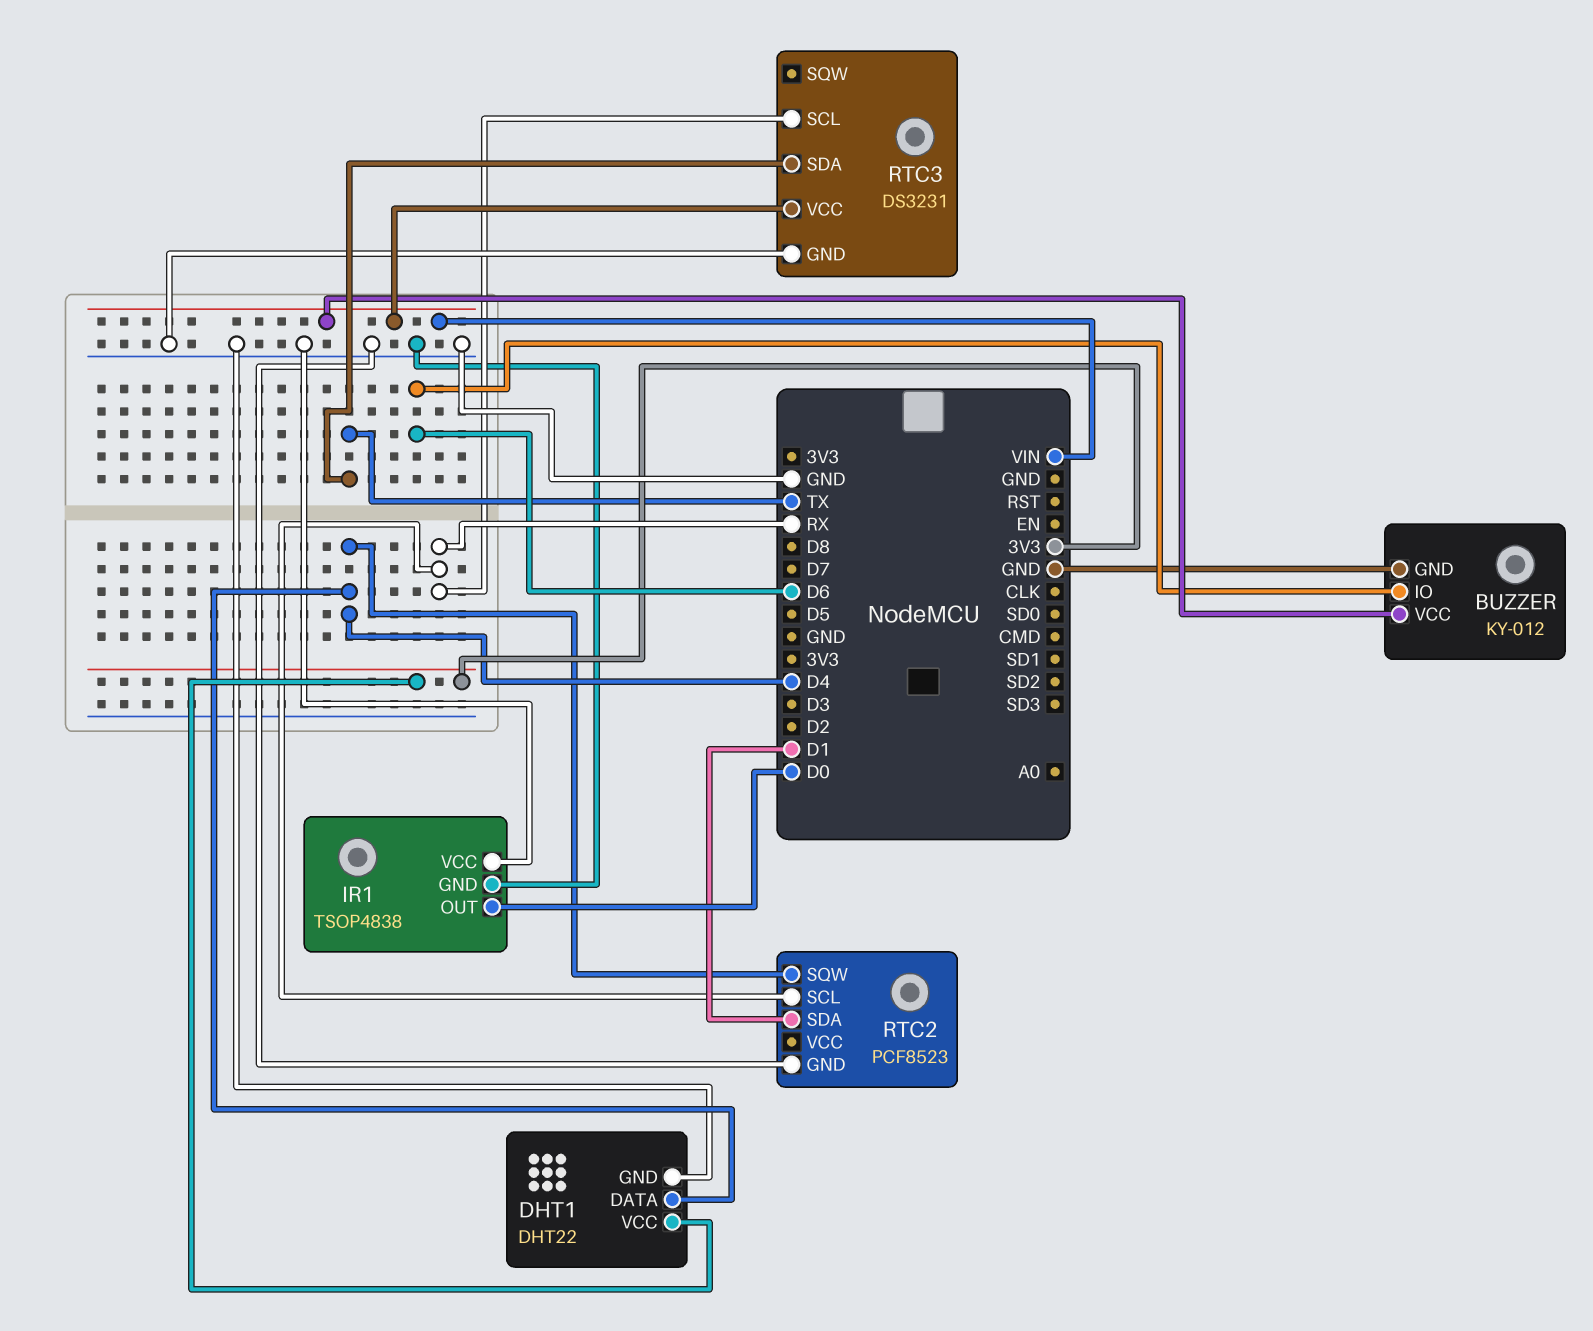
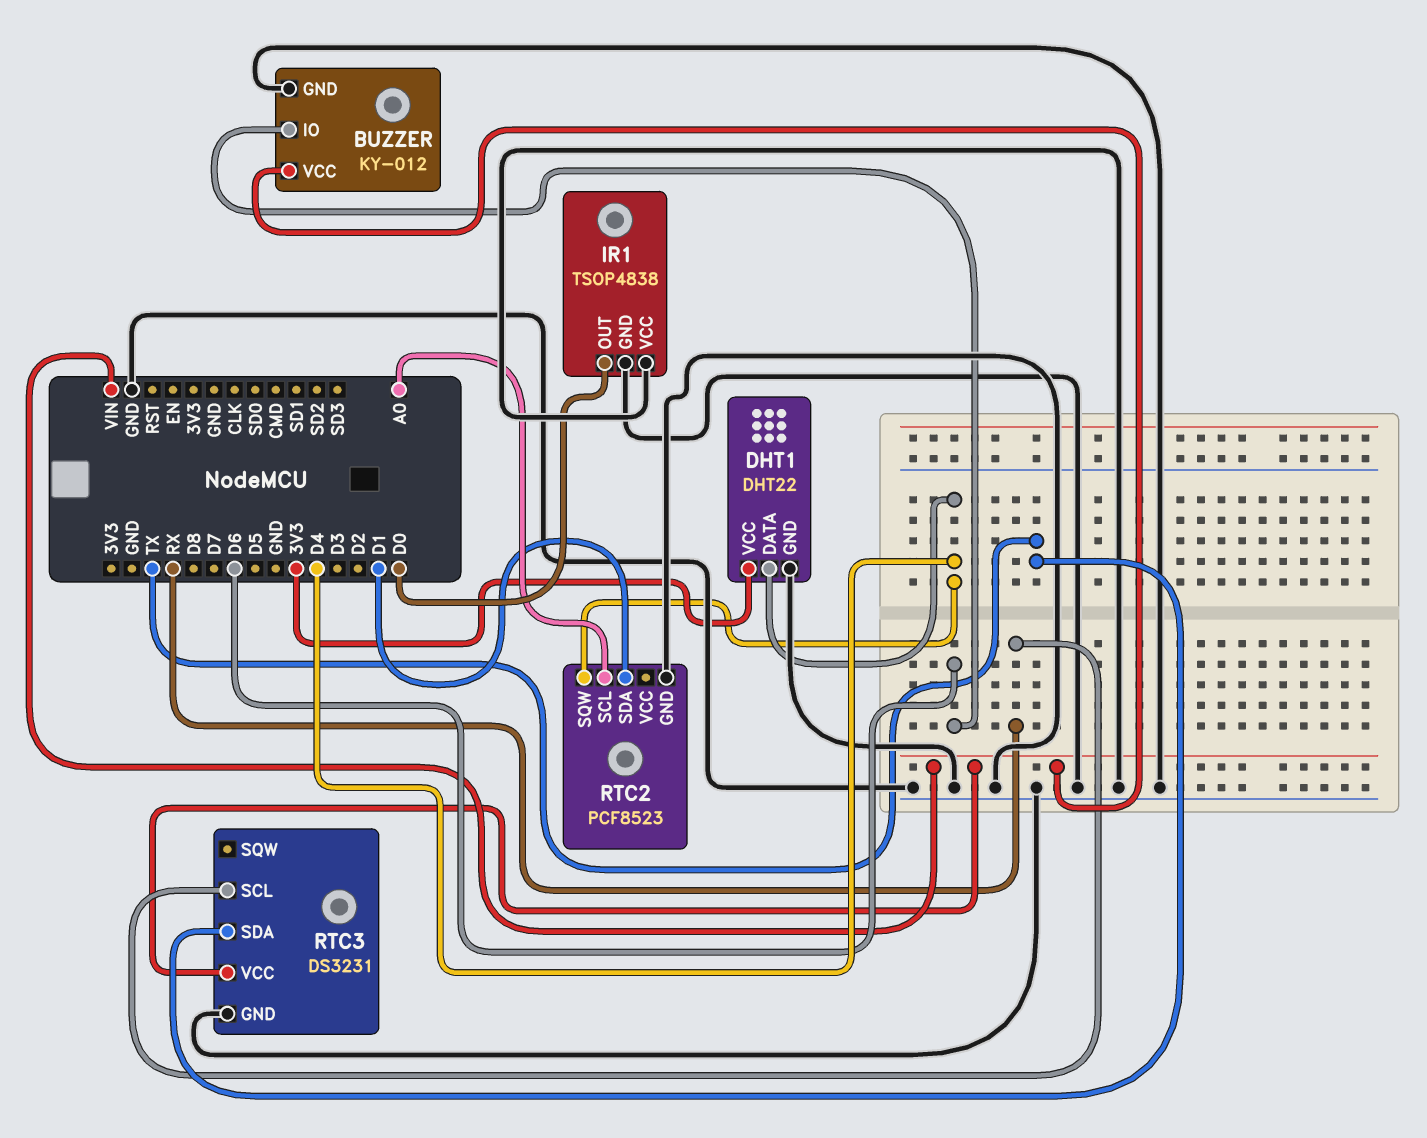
RTC2 pin SCL: RX -> A0

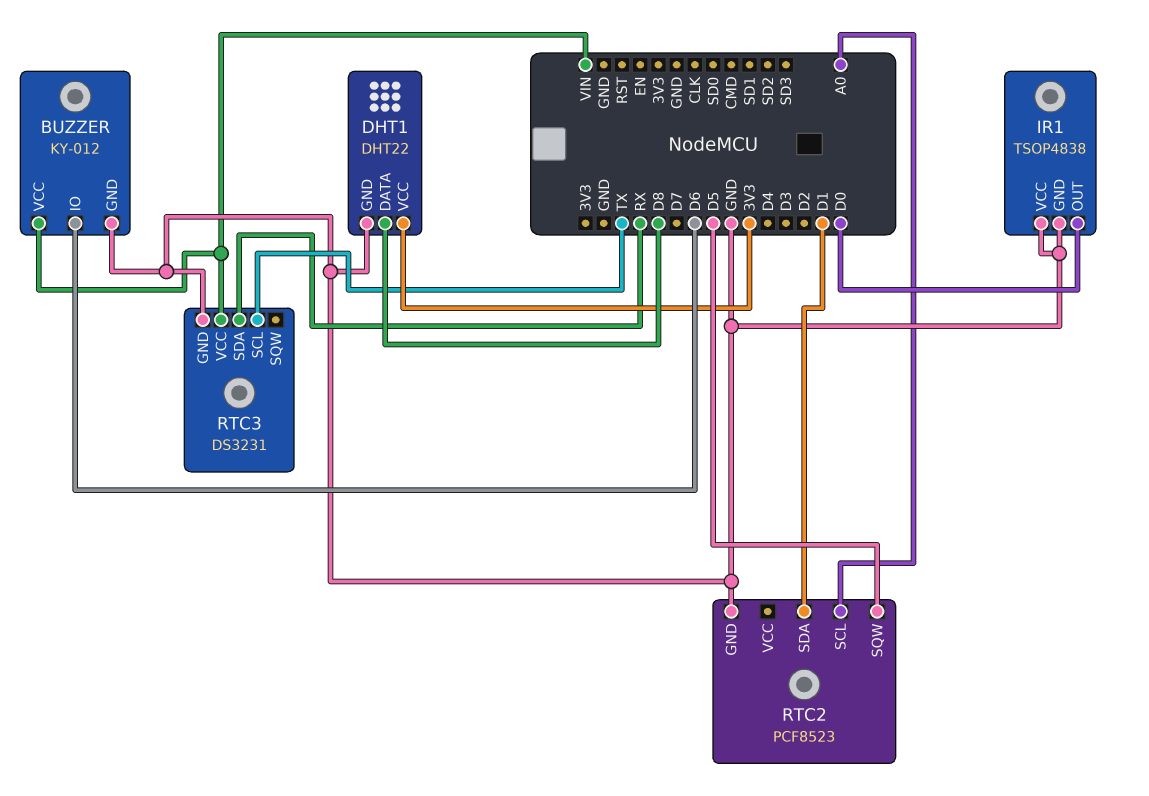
DHT1 pin DATA: D4 -> D8
RTC2 pin SQW: D4 -> D5
RTC3 pin SCL: RX -> TX
RTC3 pin SDA: TX -> RX

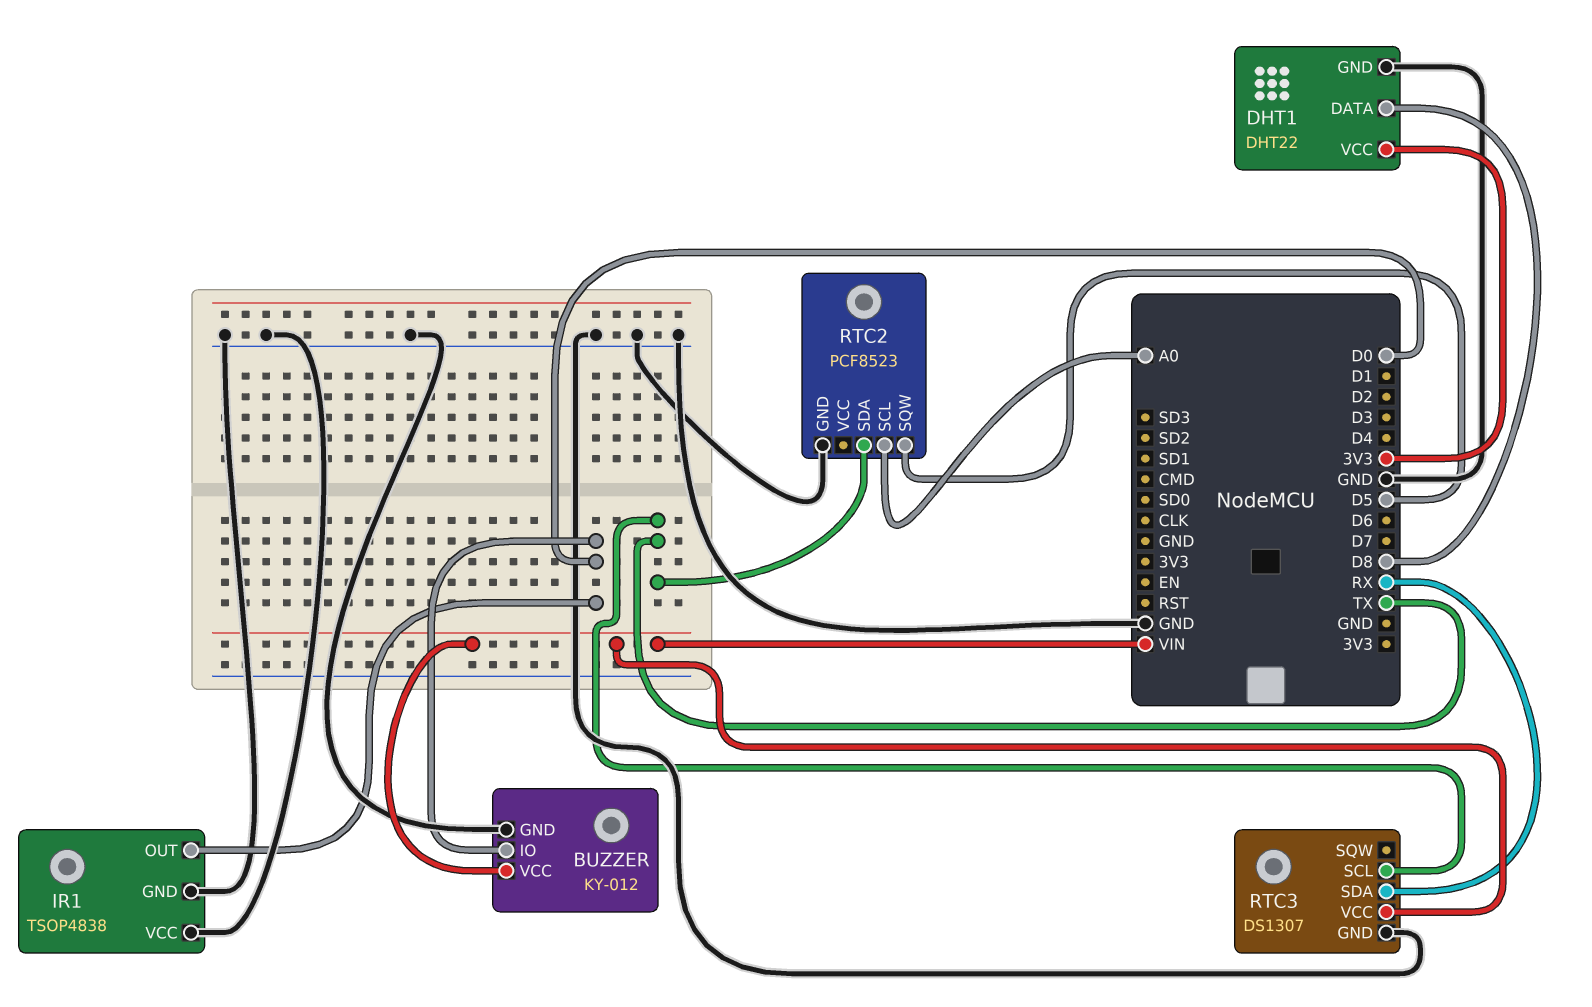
BUZZER pin IO: D6 -> D0
RTC2 pin SDA: D1 -> TX
RTC3: DS3231 -> DS1307

